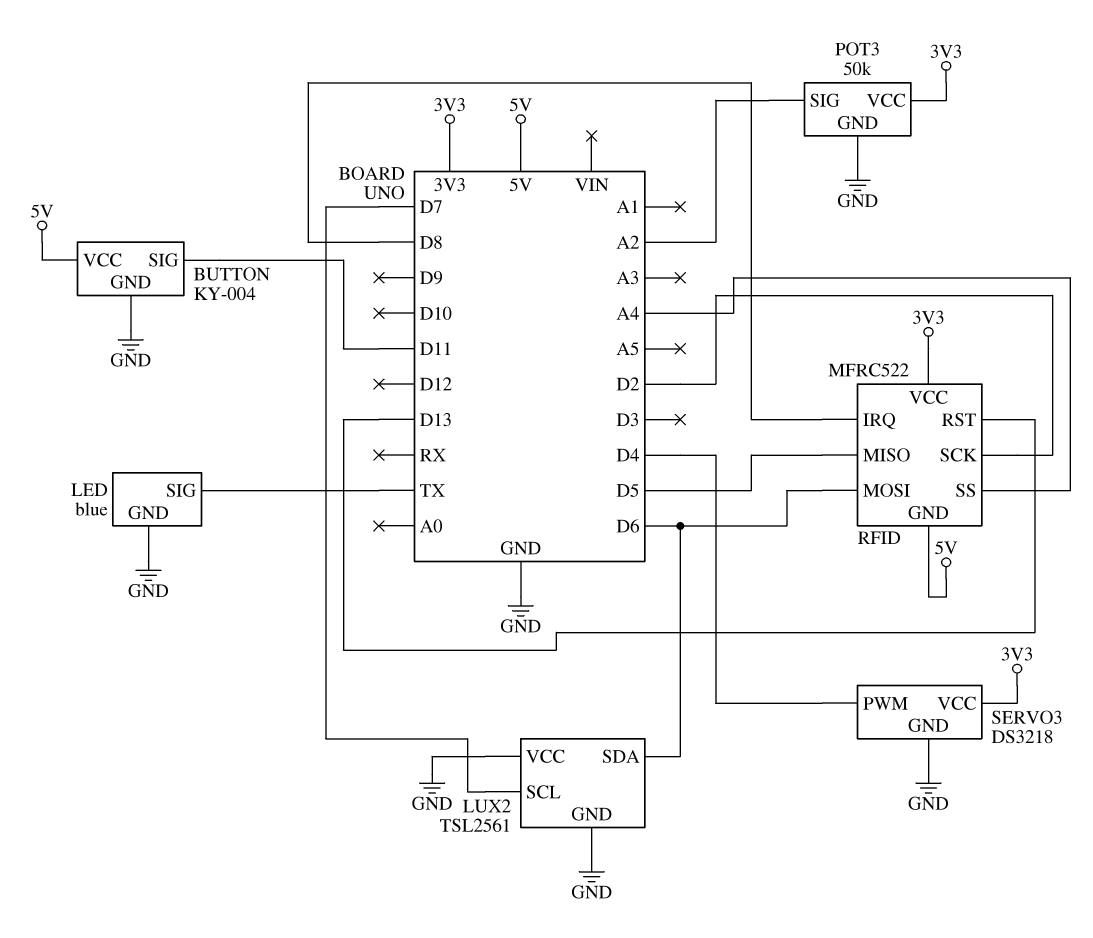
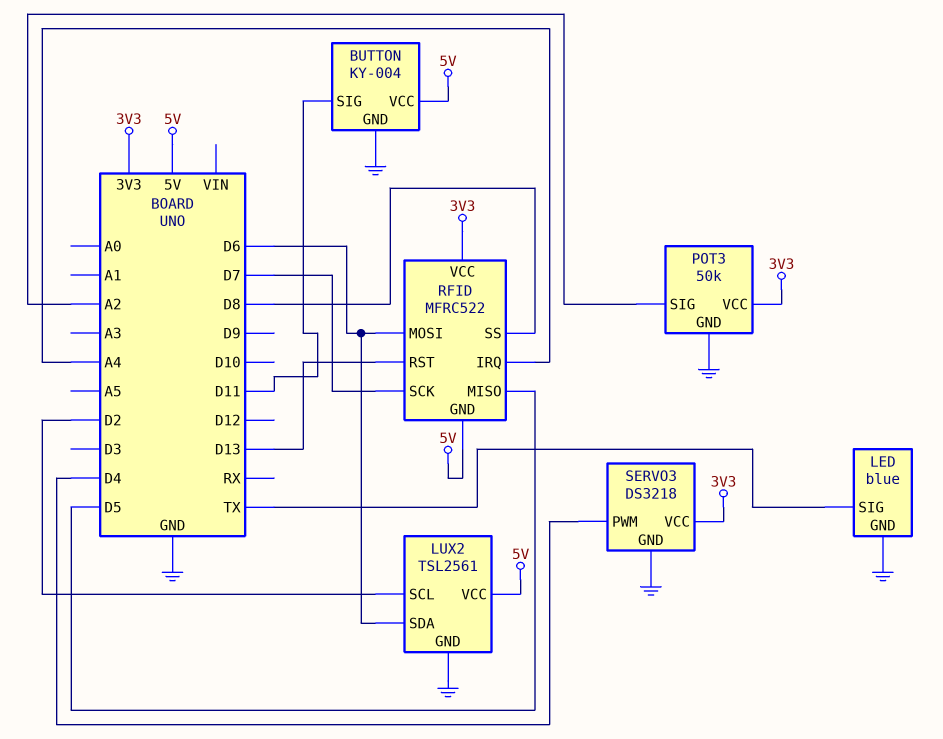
LUX2 pin SCL: D7 -> D2
LUX2 pin VCC: GND -> 5V
RFID pin IRQ: D8 -> A4
RFID pin SCK: D2 -> D7
RFID pin SS: A4 -> D8

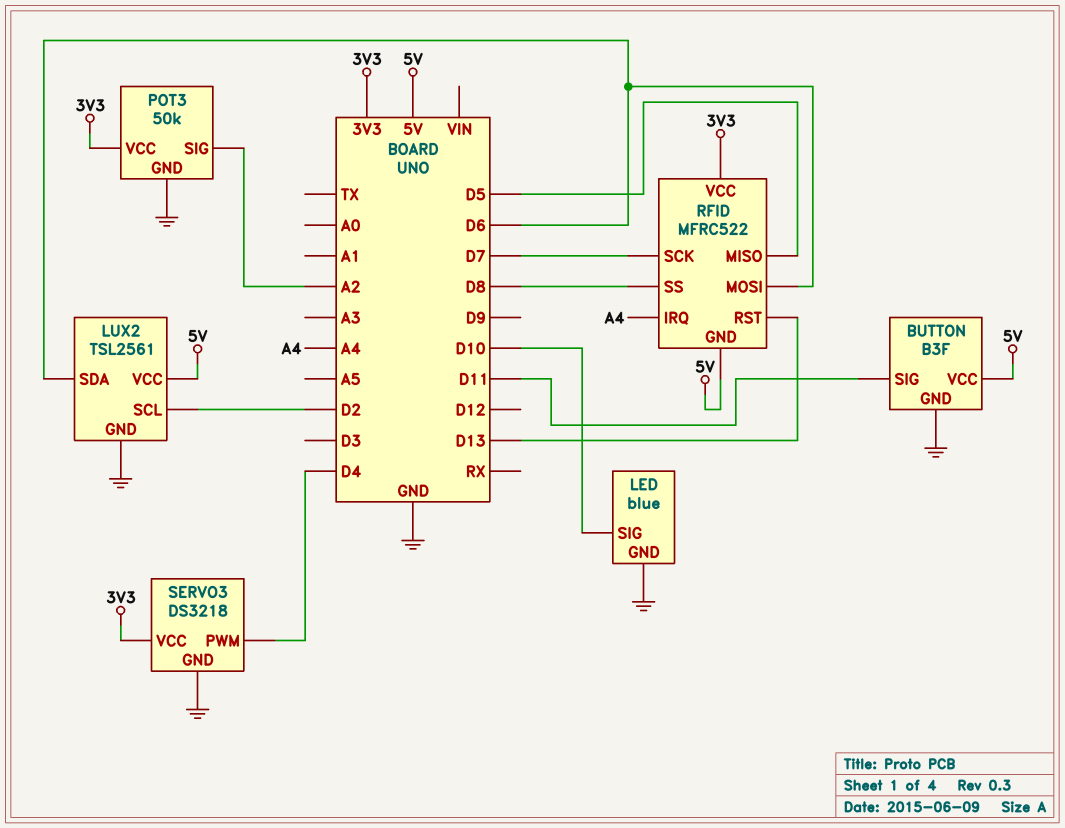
BUTTON: KY-004 -> B3F
LED pin SIG: TX -> D10

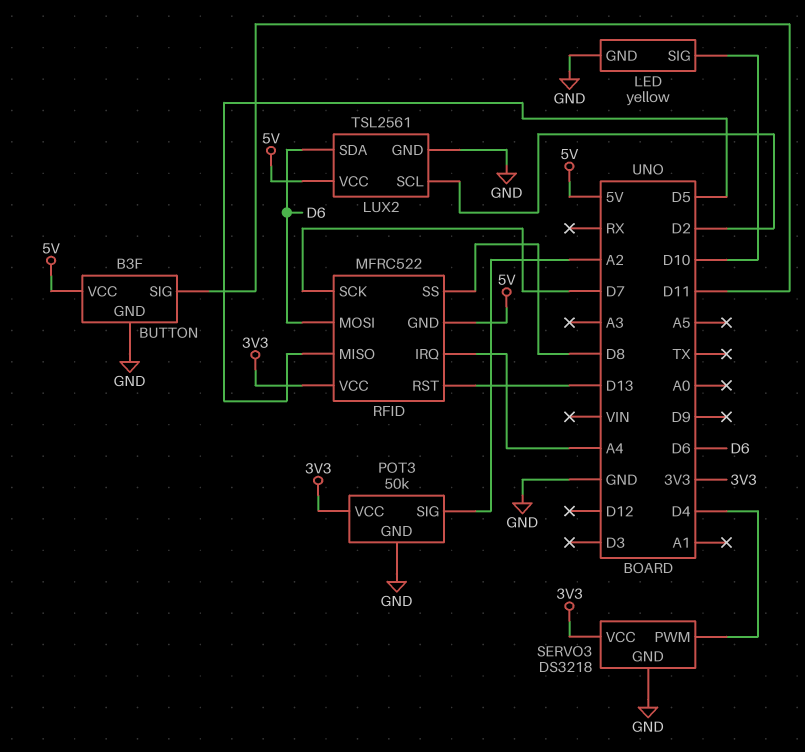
LED: blue -> yellow

